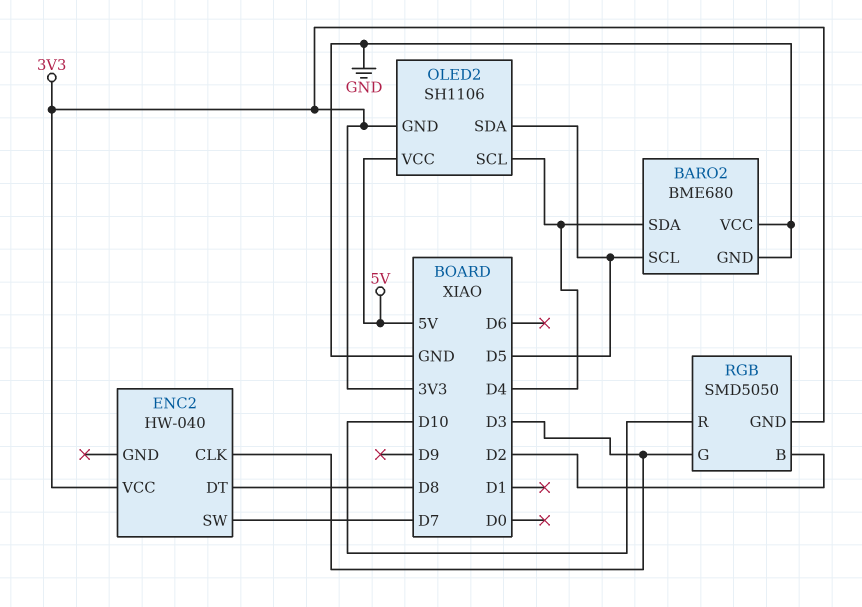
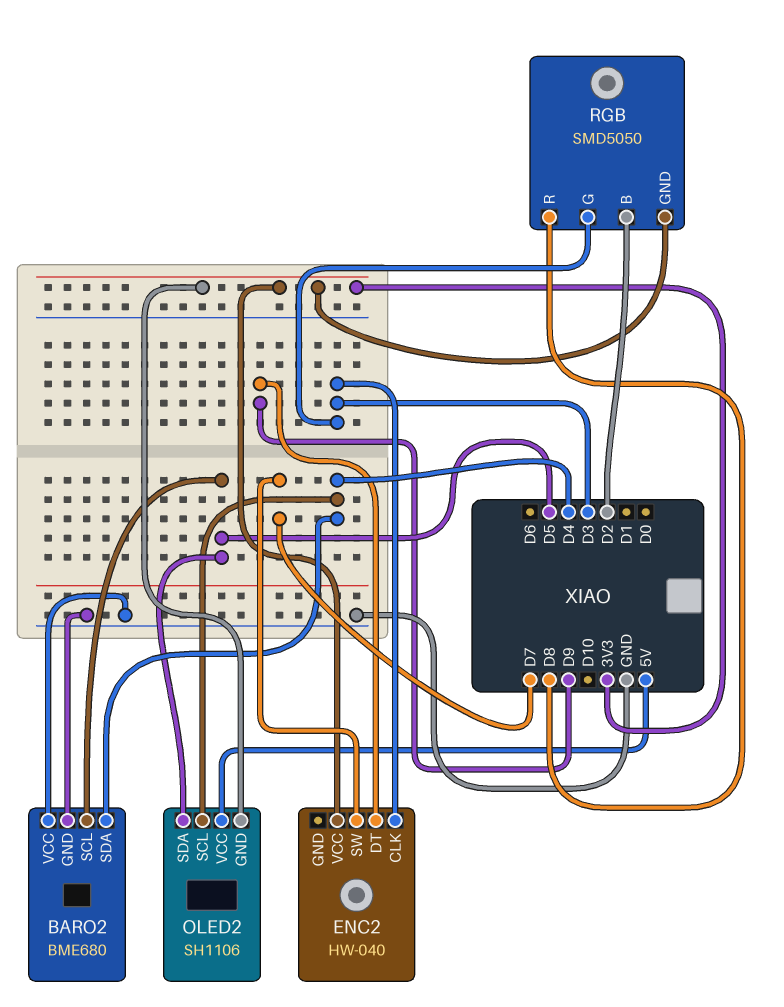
ENC2 pin DT: D8 -> D9
RGB pin R: D10 -> D8

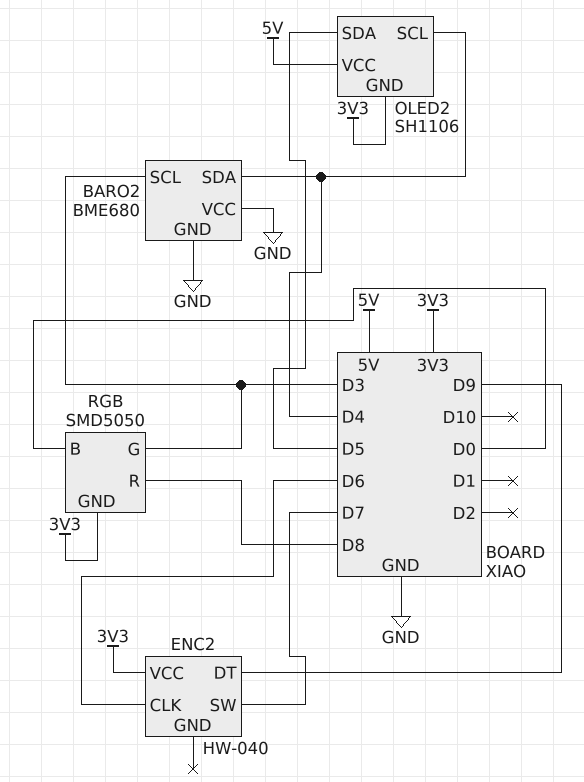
BARO2 pin SCL: D5 -> D3
ENC2 pin CLK: D3 -> D6
RGB pin B: D2 -> D0

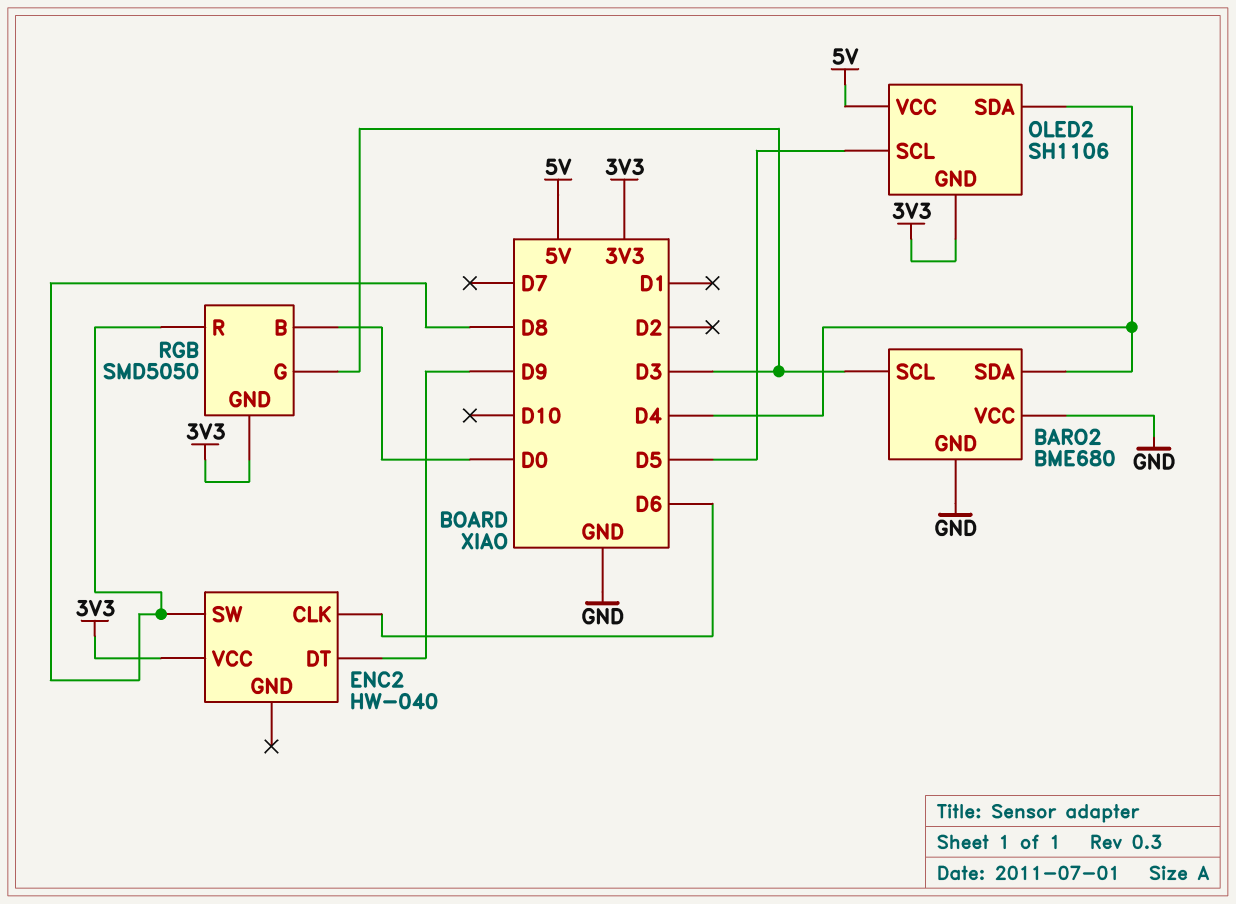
ENC2 pin SW: D7 -> D8
OLED2 pin SCL: D4 -> D5
OLED2 pin SDA: D5 -> D4

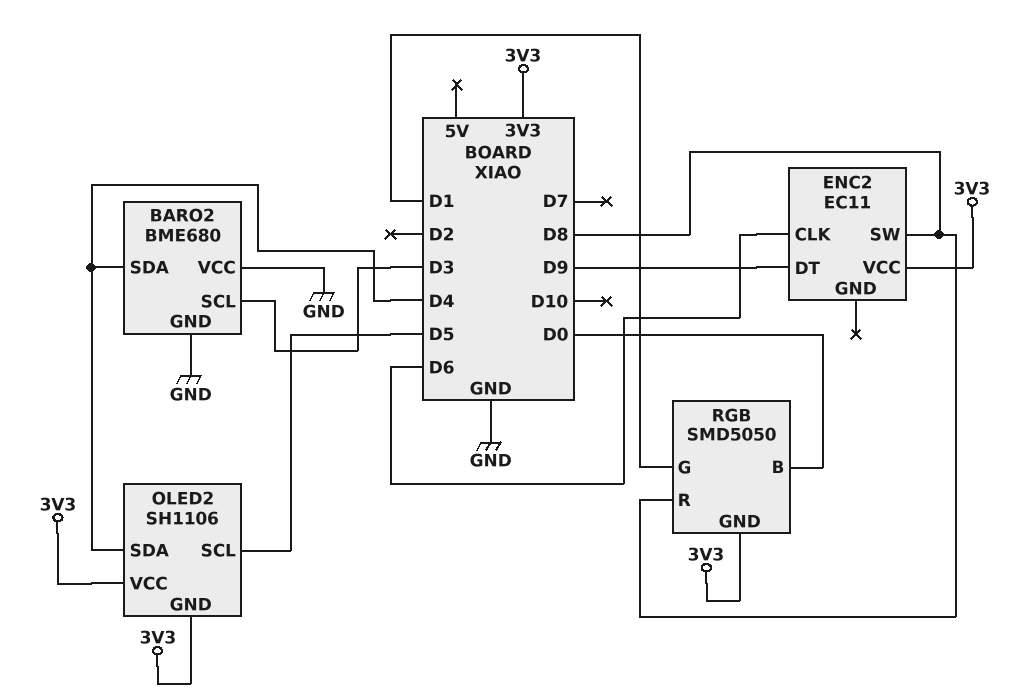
ENC2: HW-040 -> EC11
OLED2 pin VCC: 5V -> 3V3
RGB pin G: D3 -> D1

